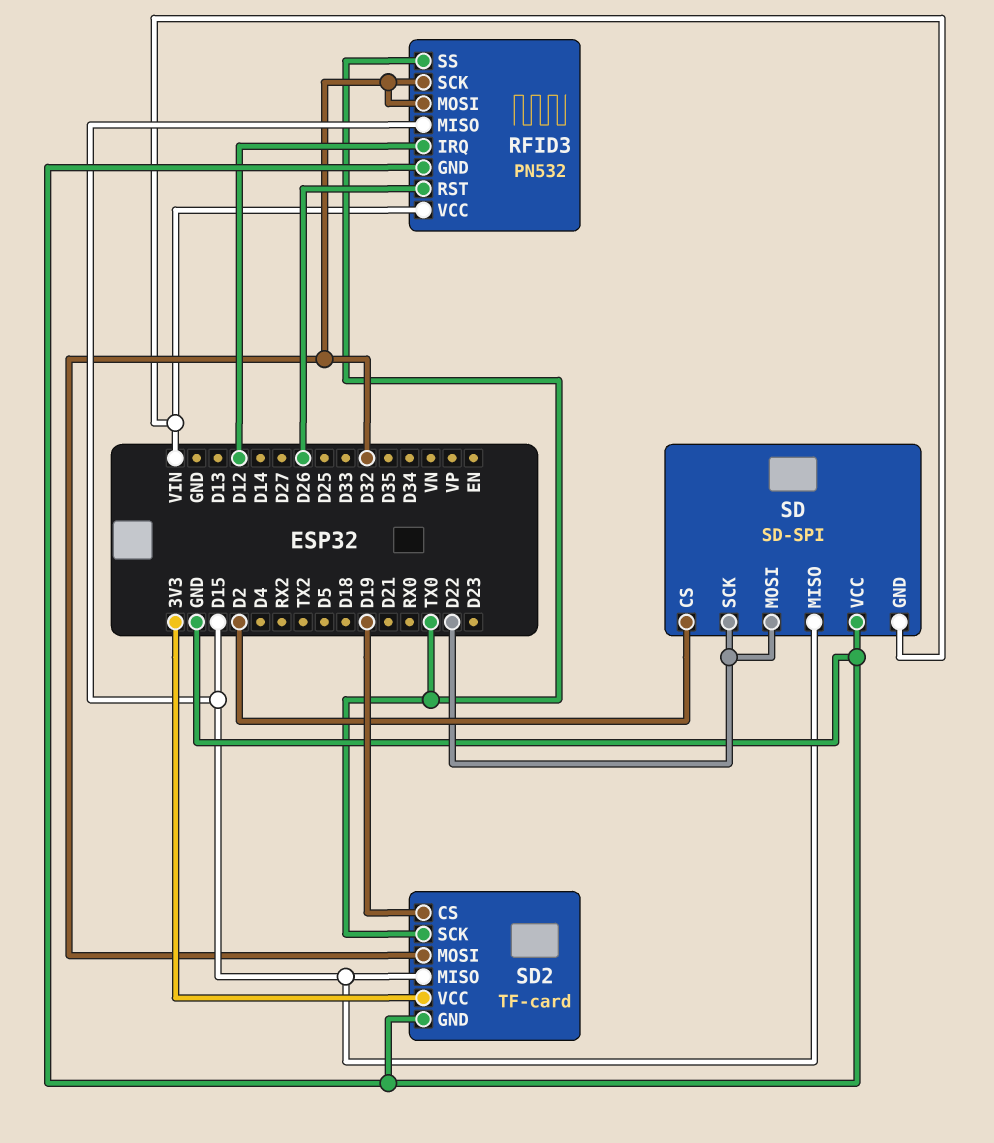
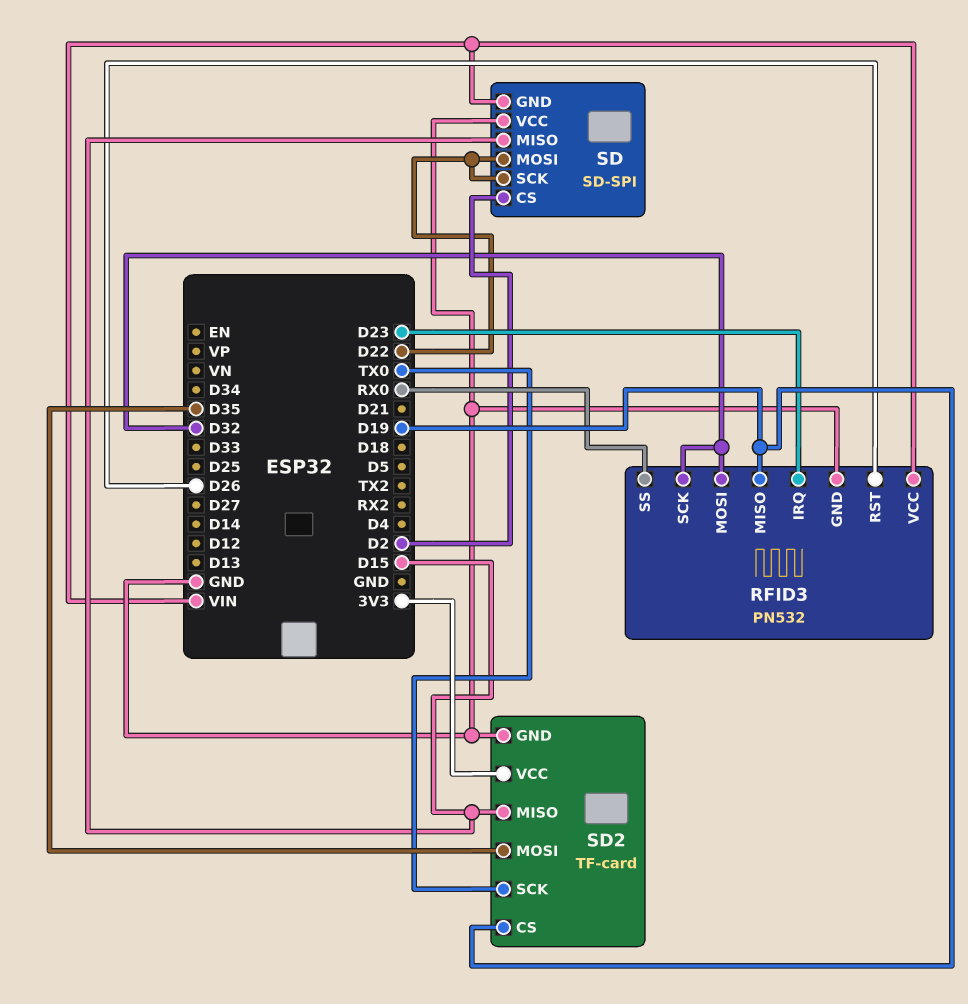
RFID3 pin IRQ: D12 -> D23
RFID3 pin MISO: D15 -> D19
RFID3 pin SS: TX0 -> RX0
SD2 pin MOSI: D32 -> D35

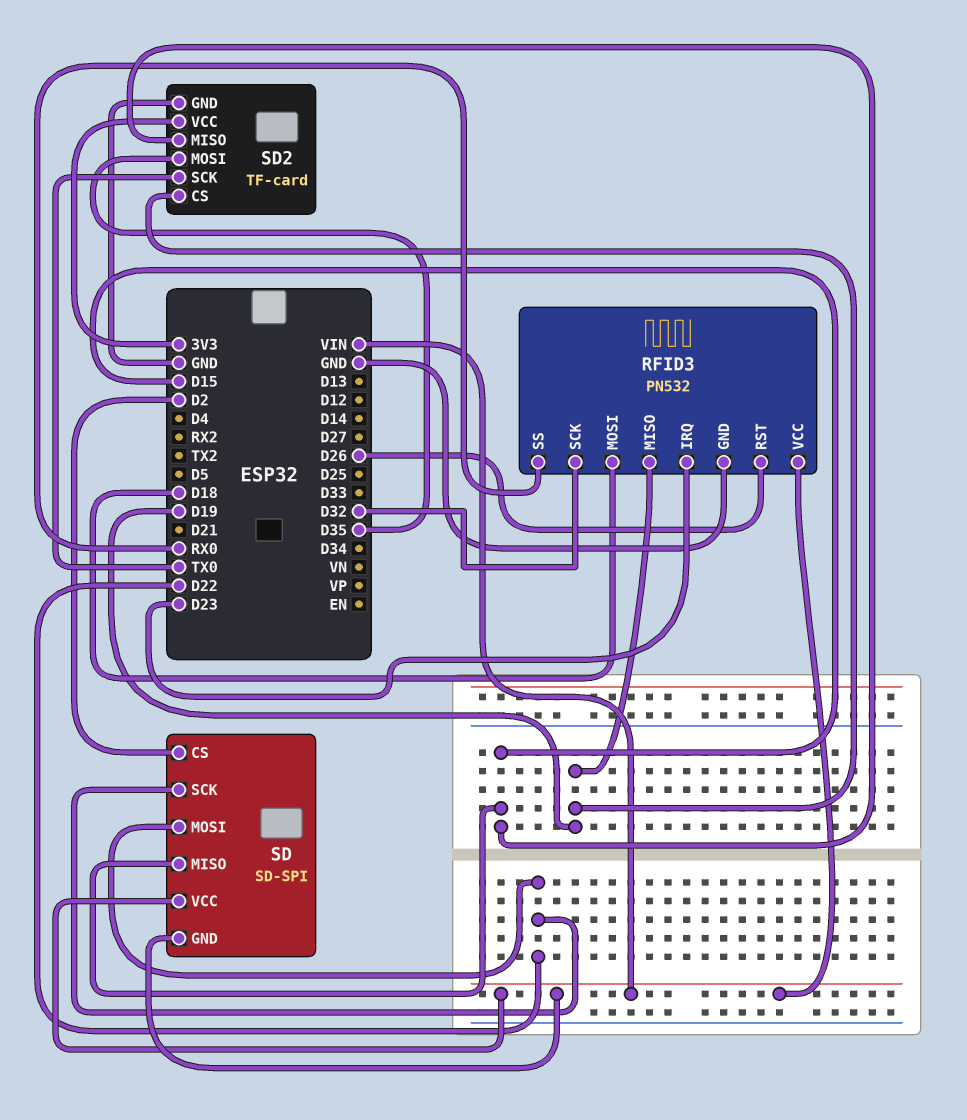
RFID3 pin MOSI: D32 -> D18
SD pin VCC: GND -> VIN

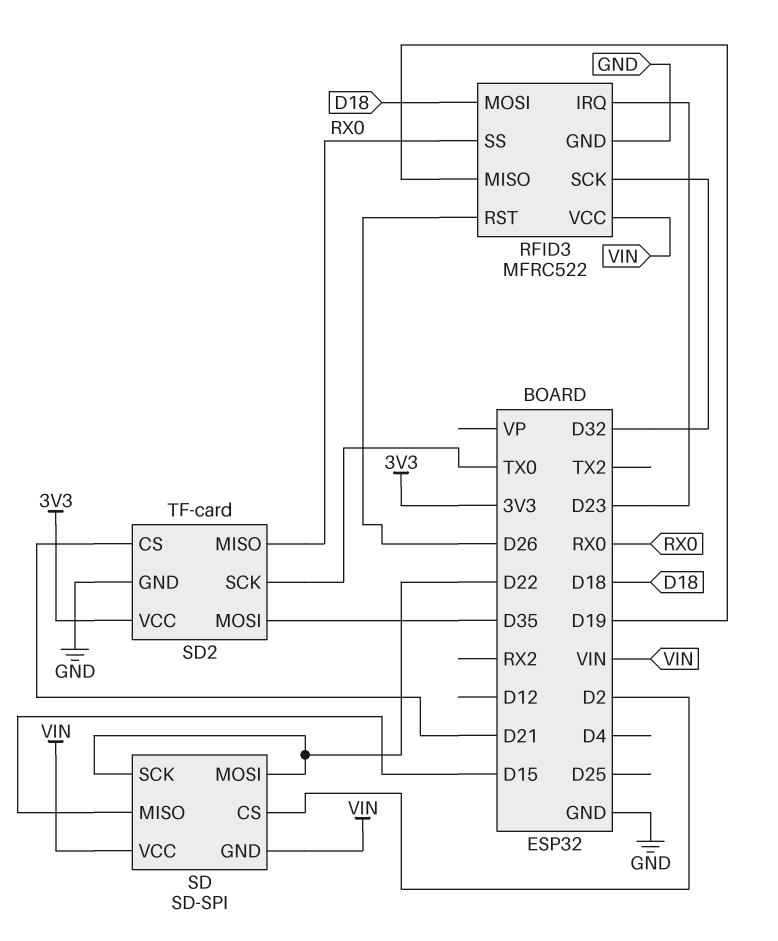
RFID3: PN532 -> MFRC522
SD2 pin CS: D19 -> D21
SD2 pin MISO: D15 -> RX0

